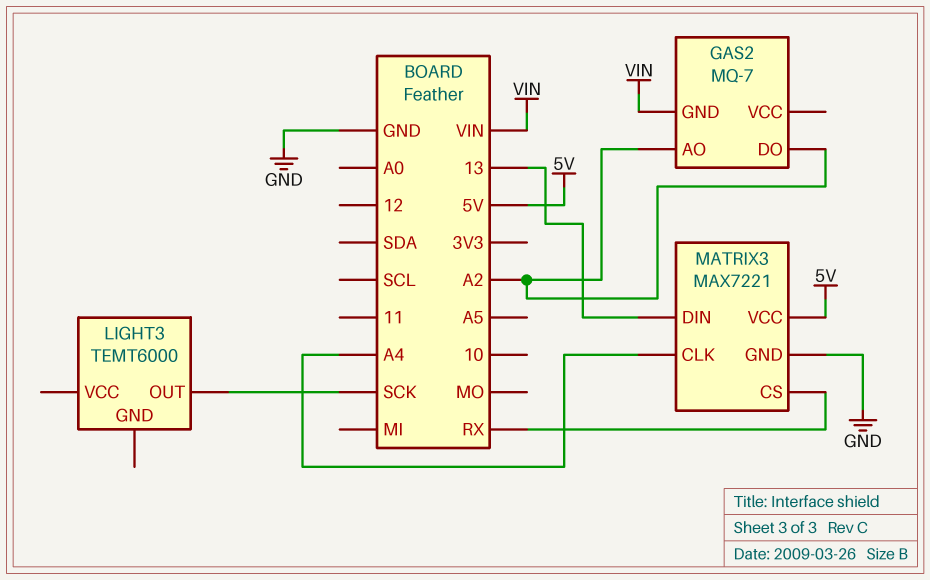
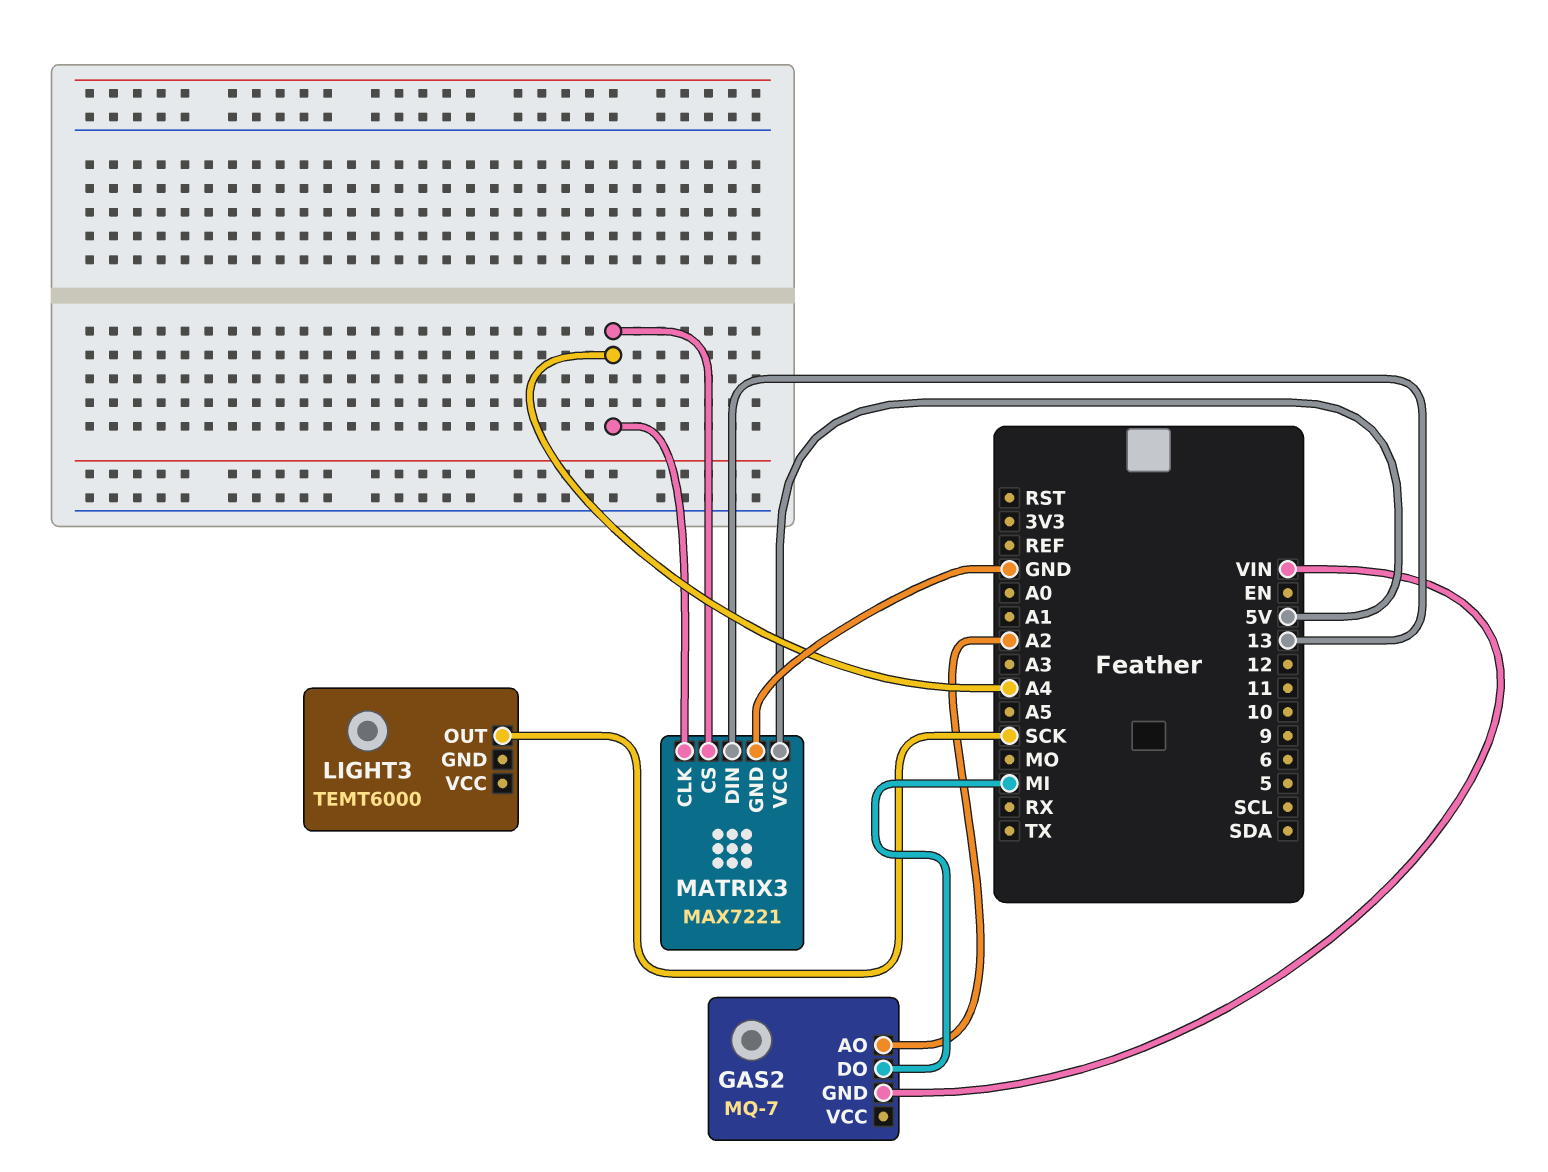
GAS2 pin DO: A2 -> MI
MATRIX3 pin CS: RX -> A4

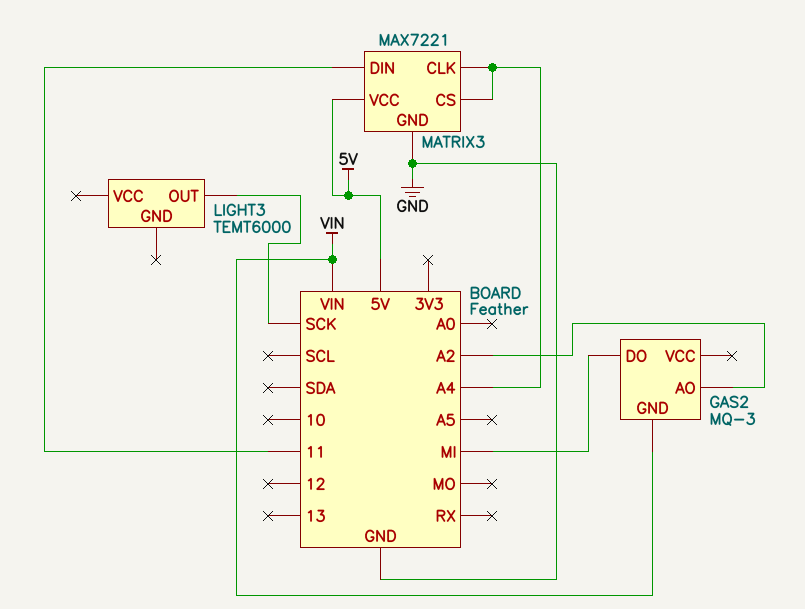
GAS2: MQ-7 -> MQ-3
MATRIX3 pin DIN: 13 -> 11

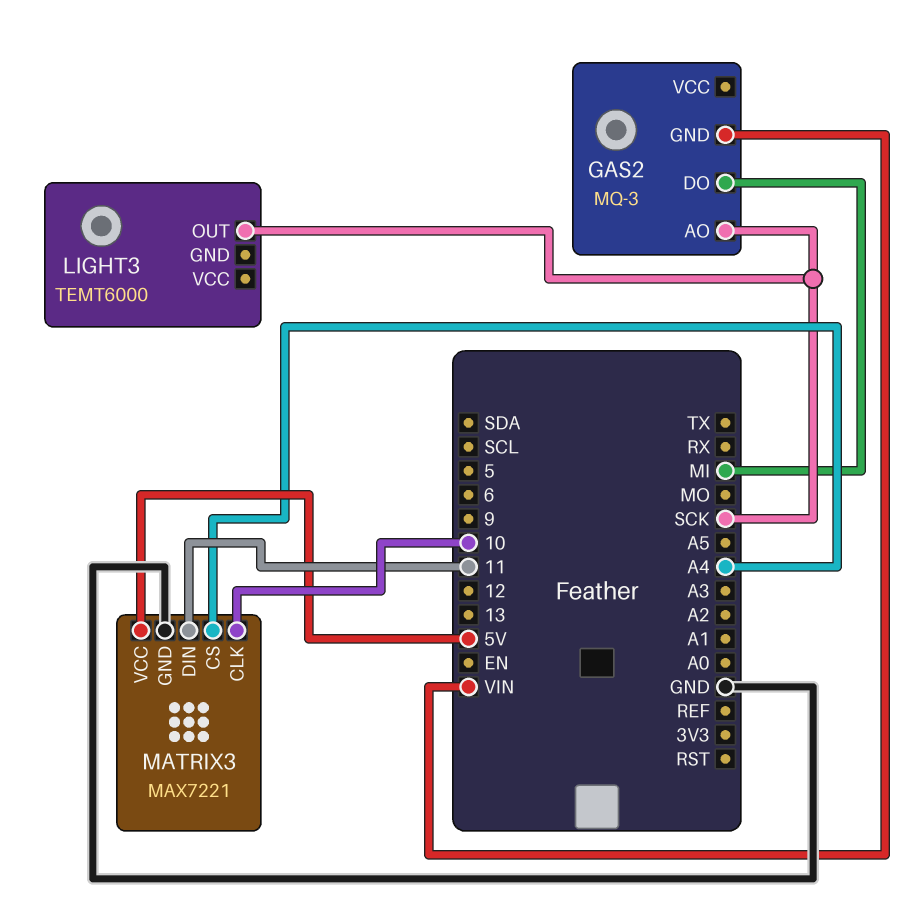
GAS2 pin AO: A2 -> SCK
MATRIX3 pin CLK: A4 -> 10

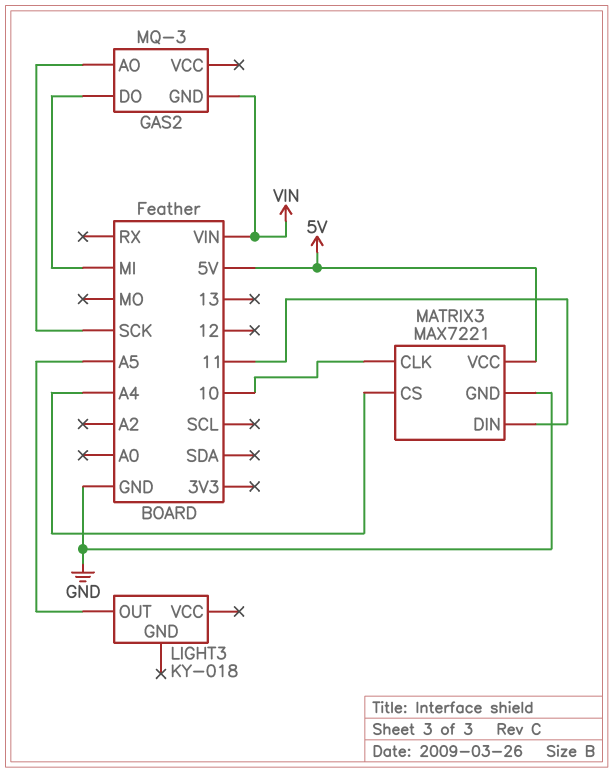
LIGHT3: TEMT6000 -> KY-018
LIGHT3 pin OUT: SCK -> A5

